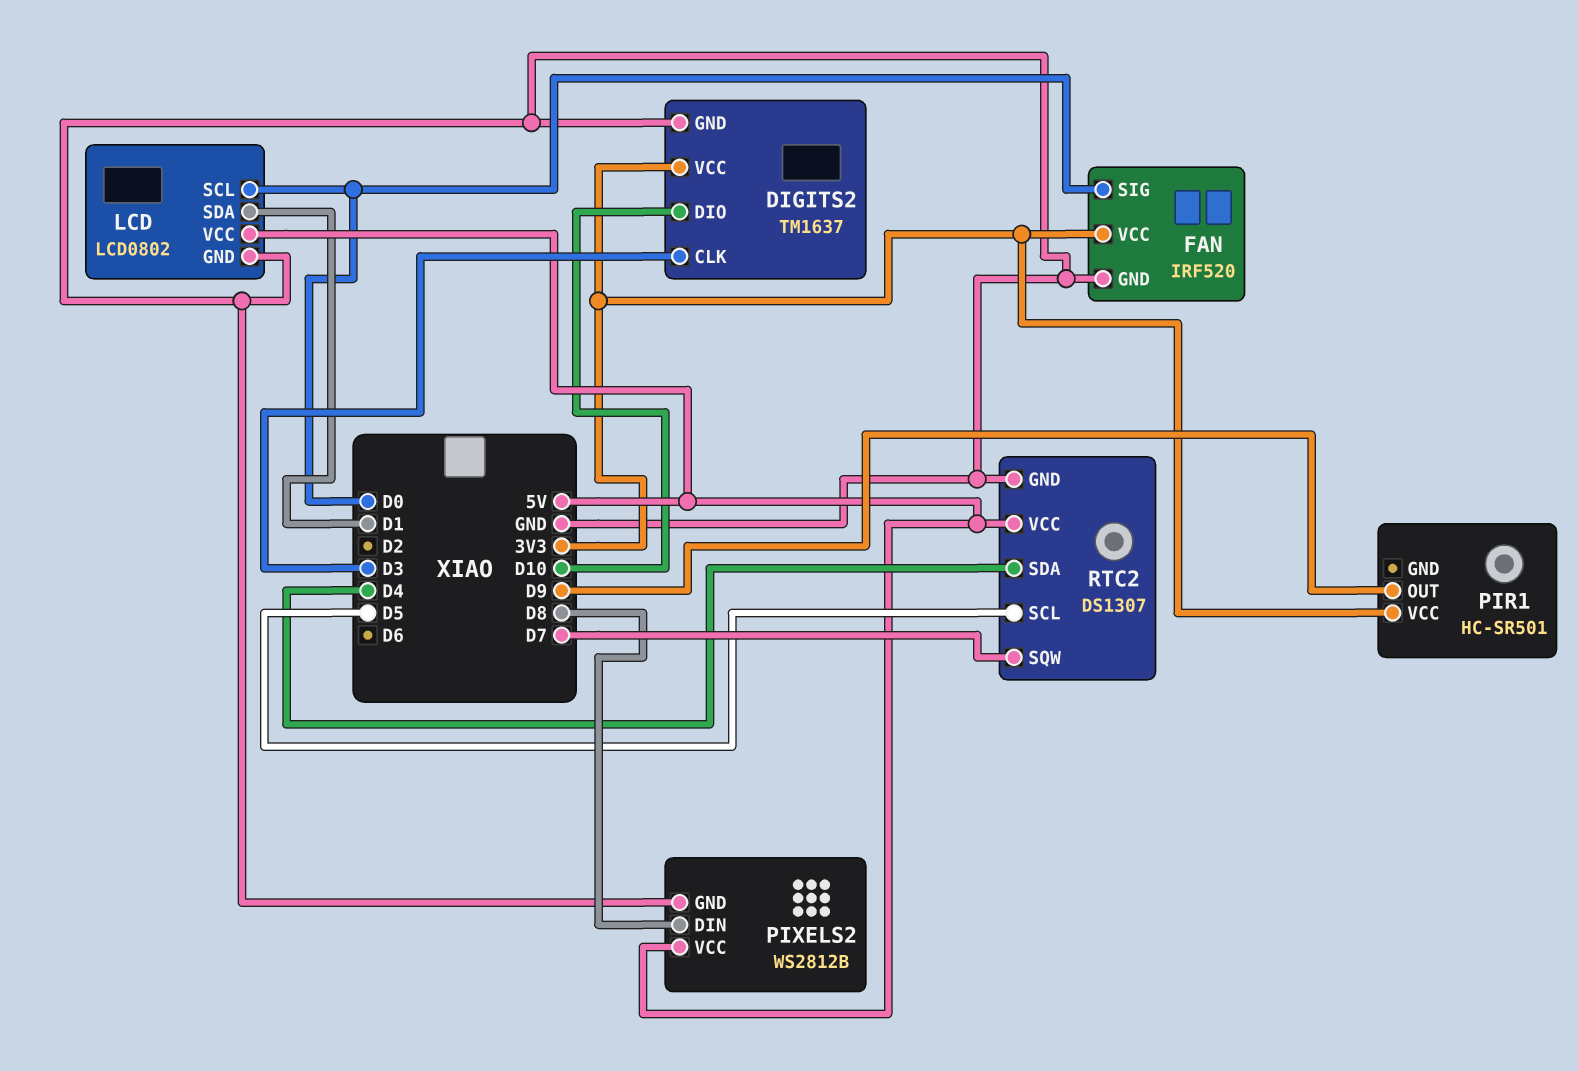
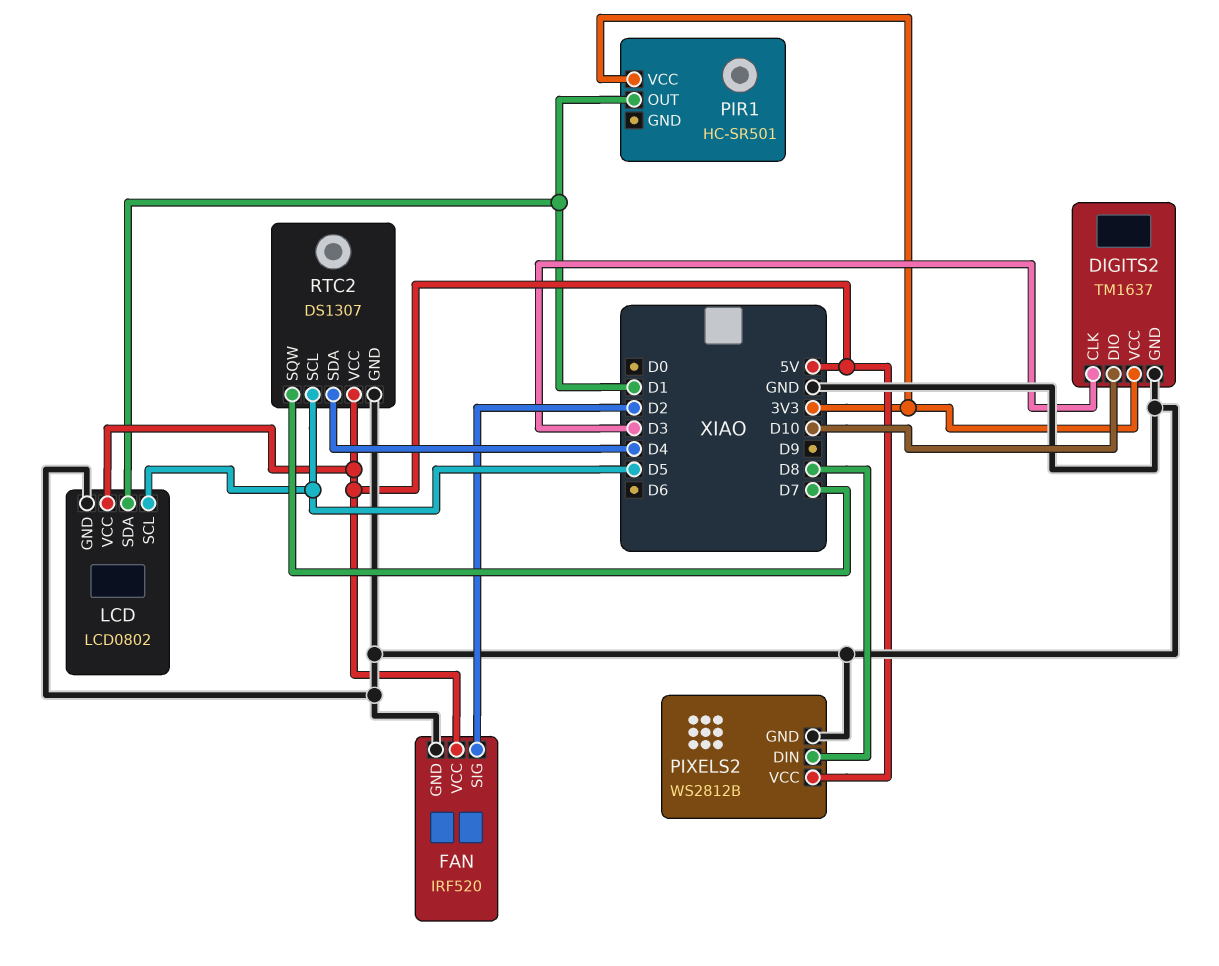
FAN pin SIG: D0 -> D2
FAN pin VCC: 3V3 -> 5V
LCD pin SCL: D0 -> D5
PIR1 pin OUT: D9 -> D1

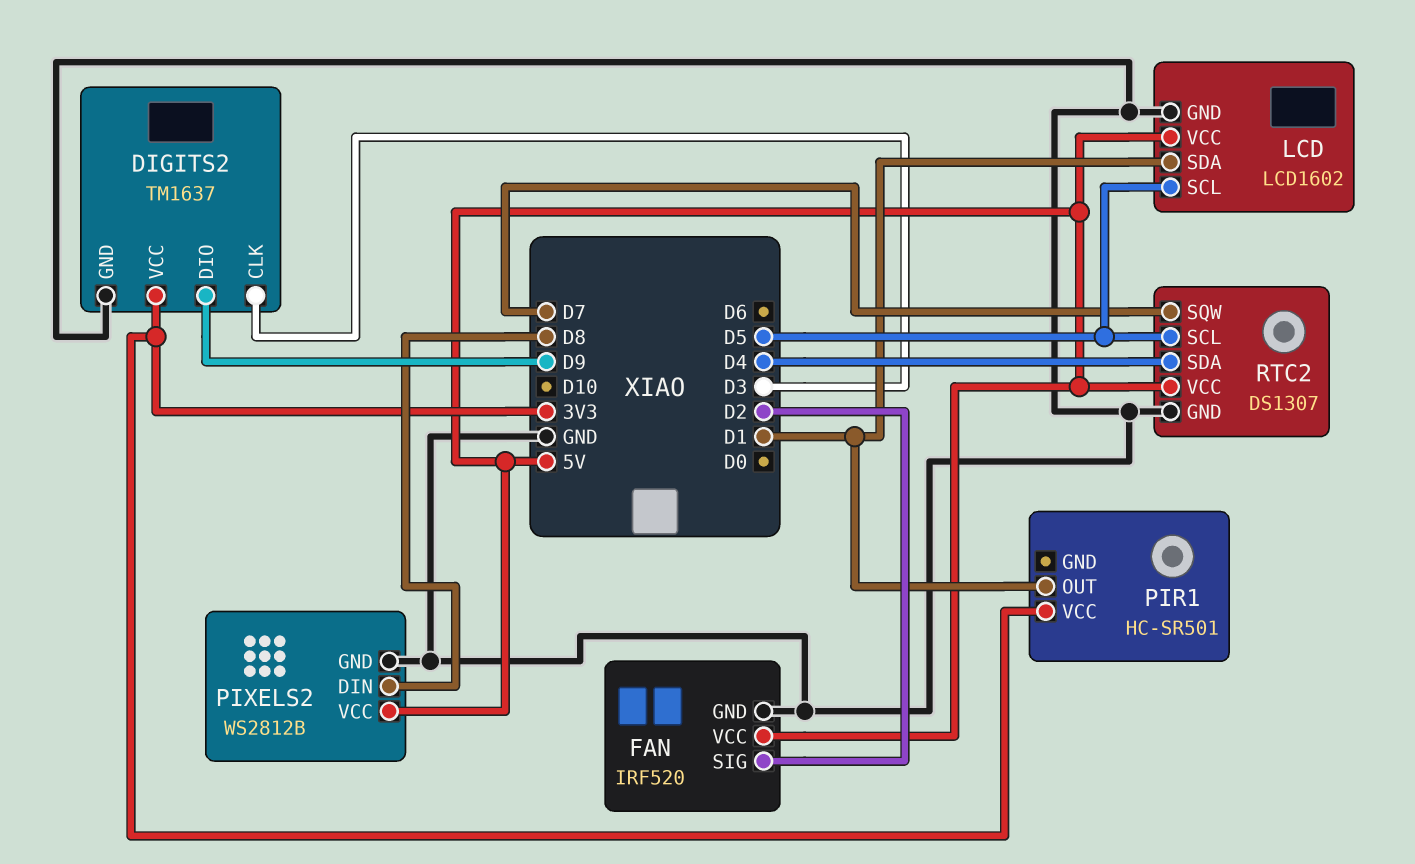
DIGITS2 pin DIO: D10 -> D9
LCD: LCD0802 -> LCD1602

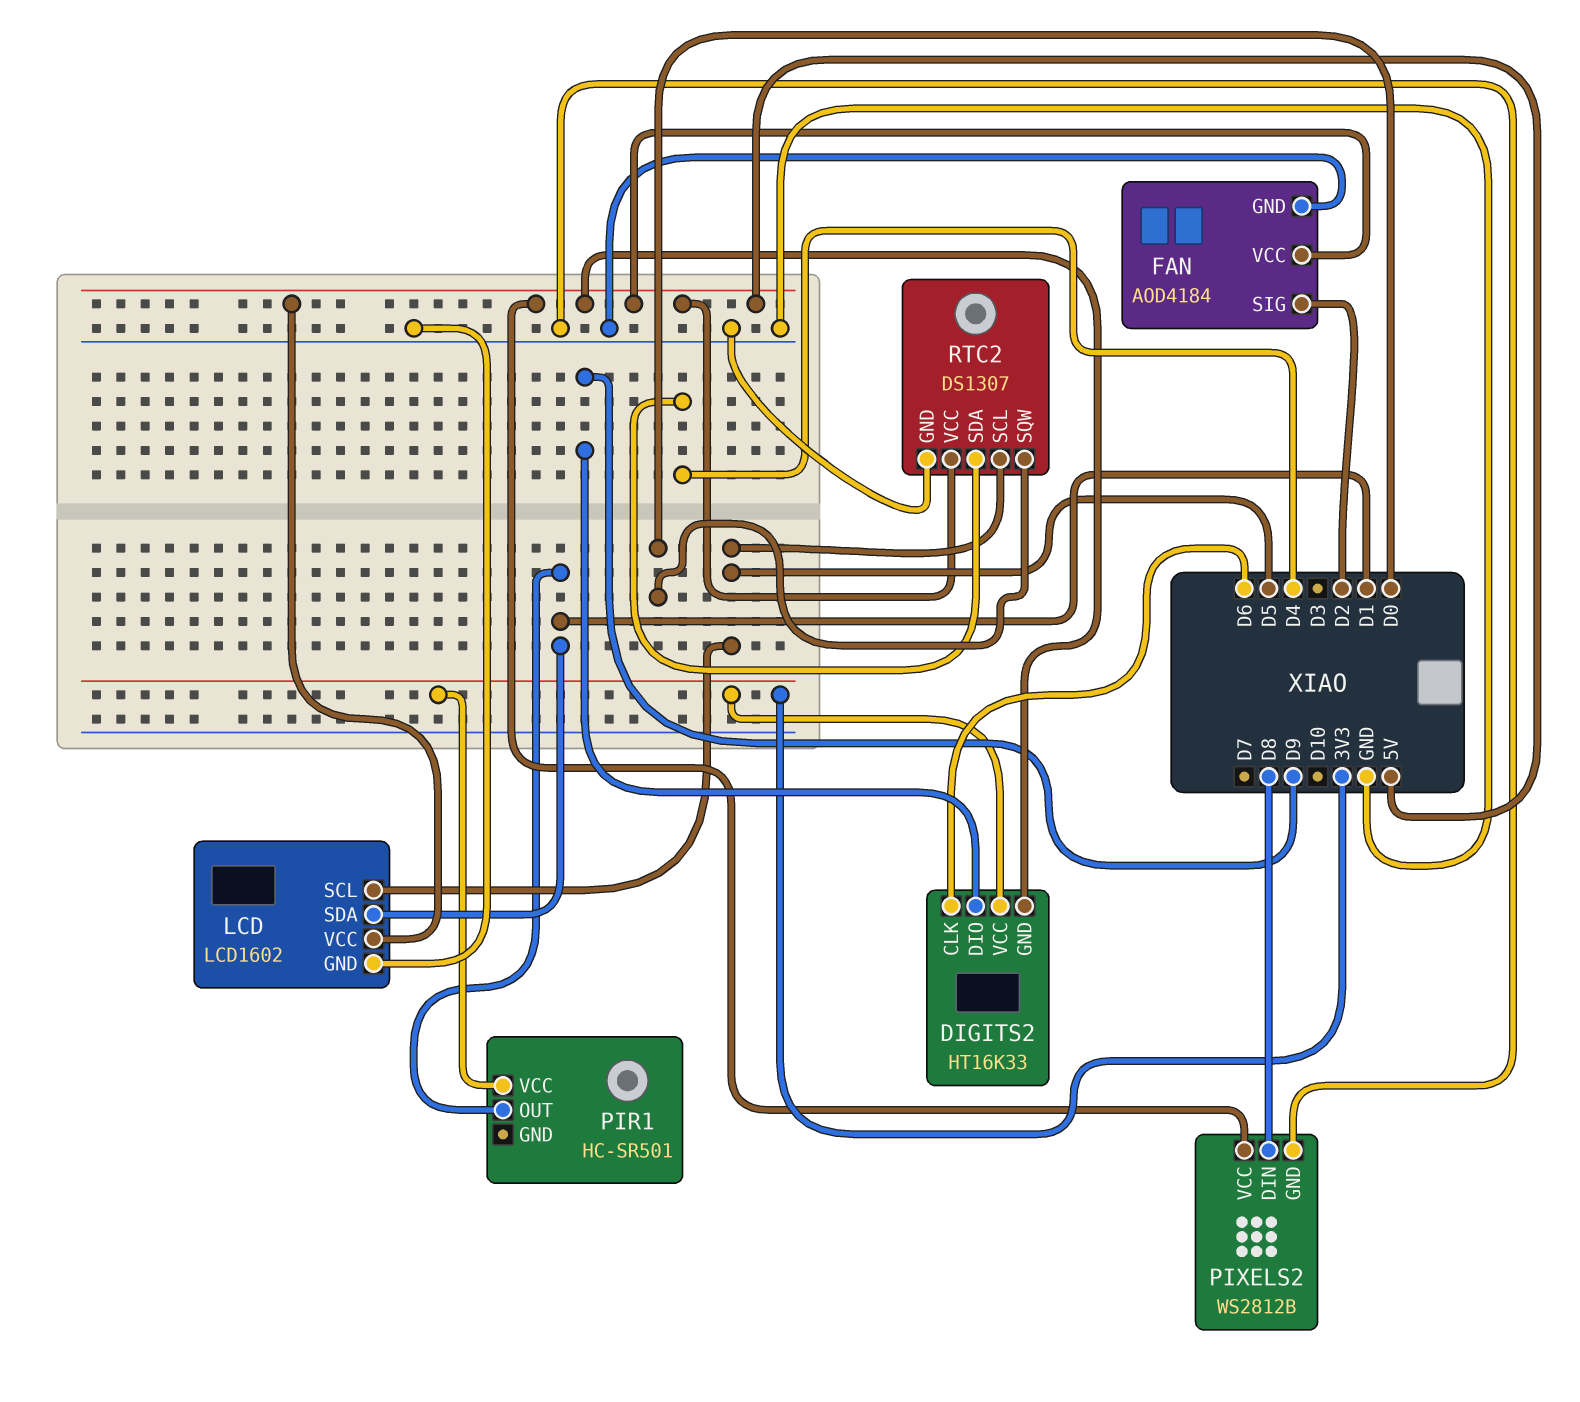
DIGITS2: TM1637 -> HT16K33
DIGITS2 pin CLK: D3 -> D6
DIGITS2 pin GND: GND -> 5V
FAN: IRF520 -> AOD4184
RTC2 pin SQW: D7 -> D0

